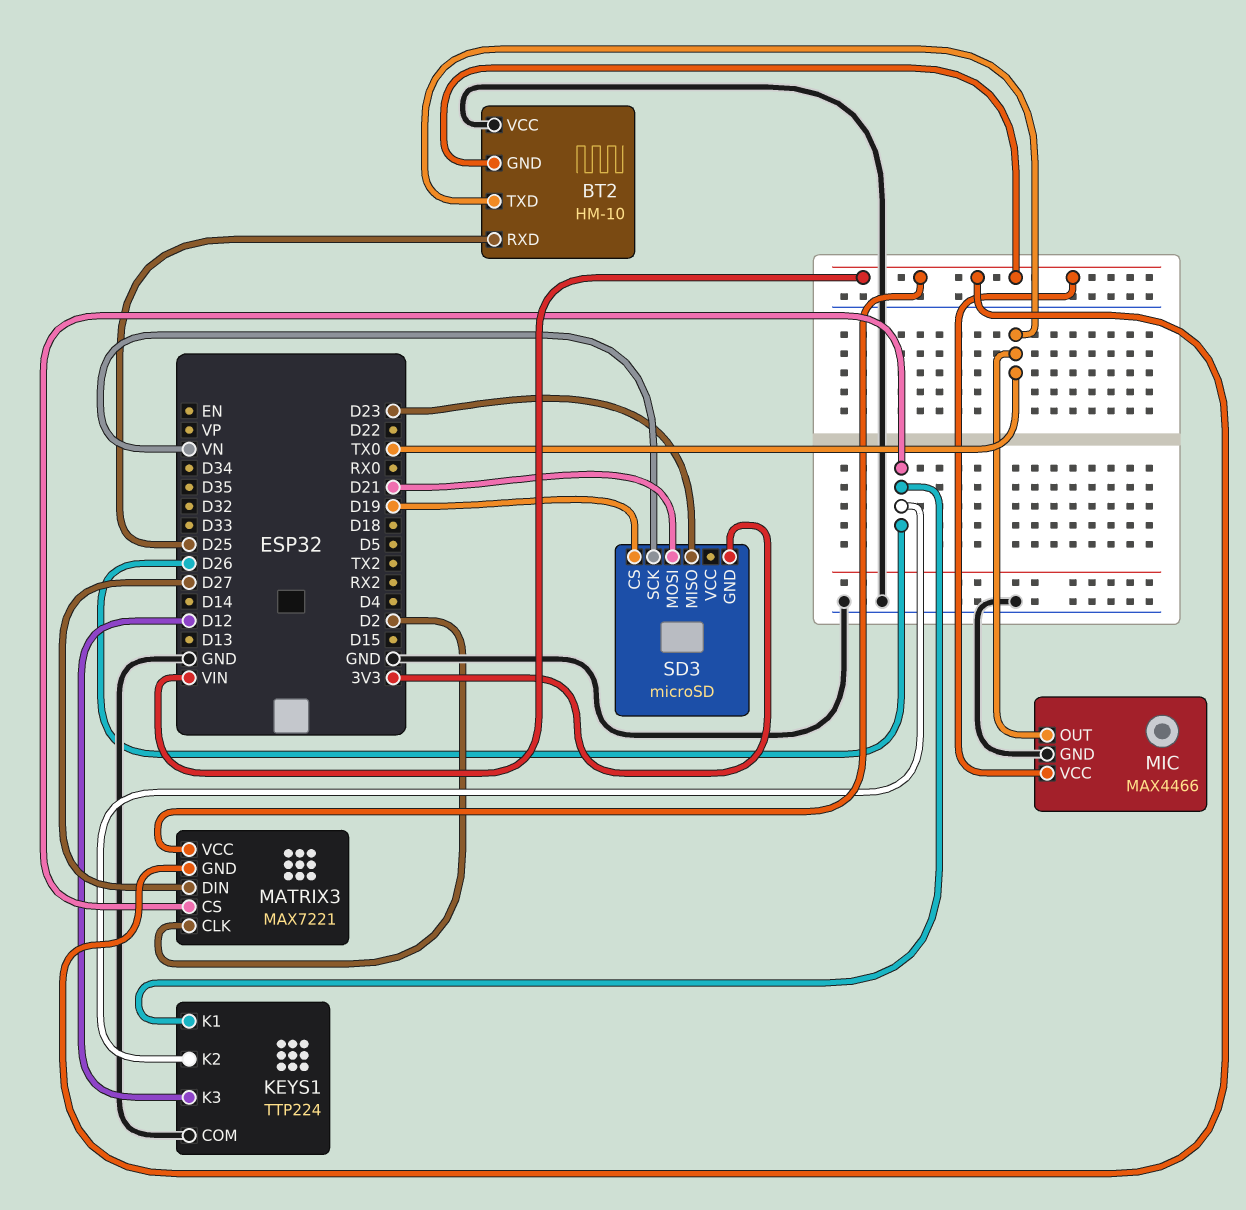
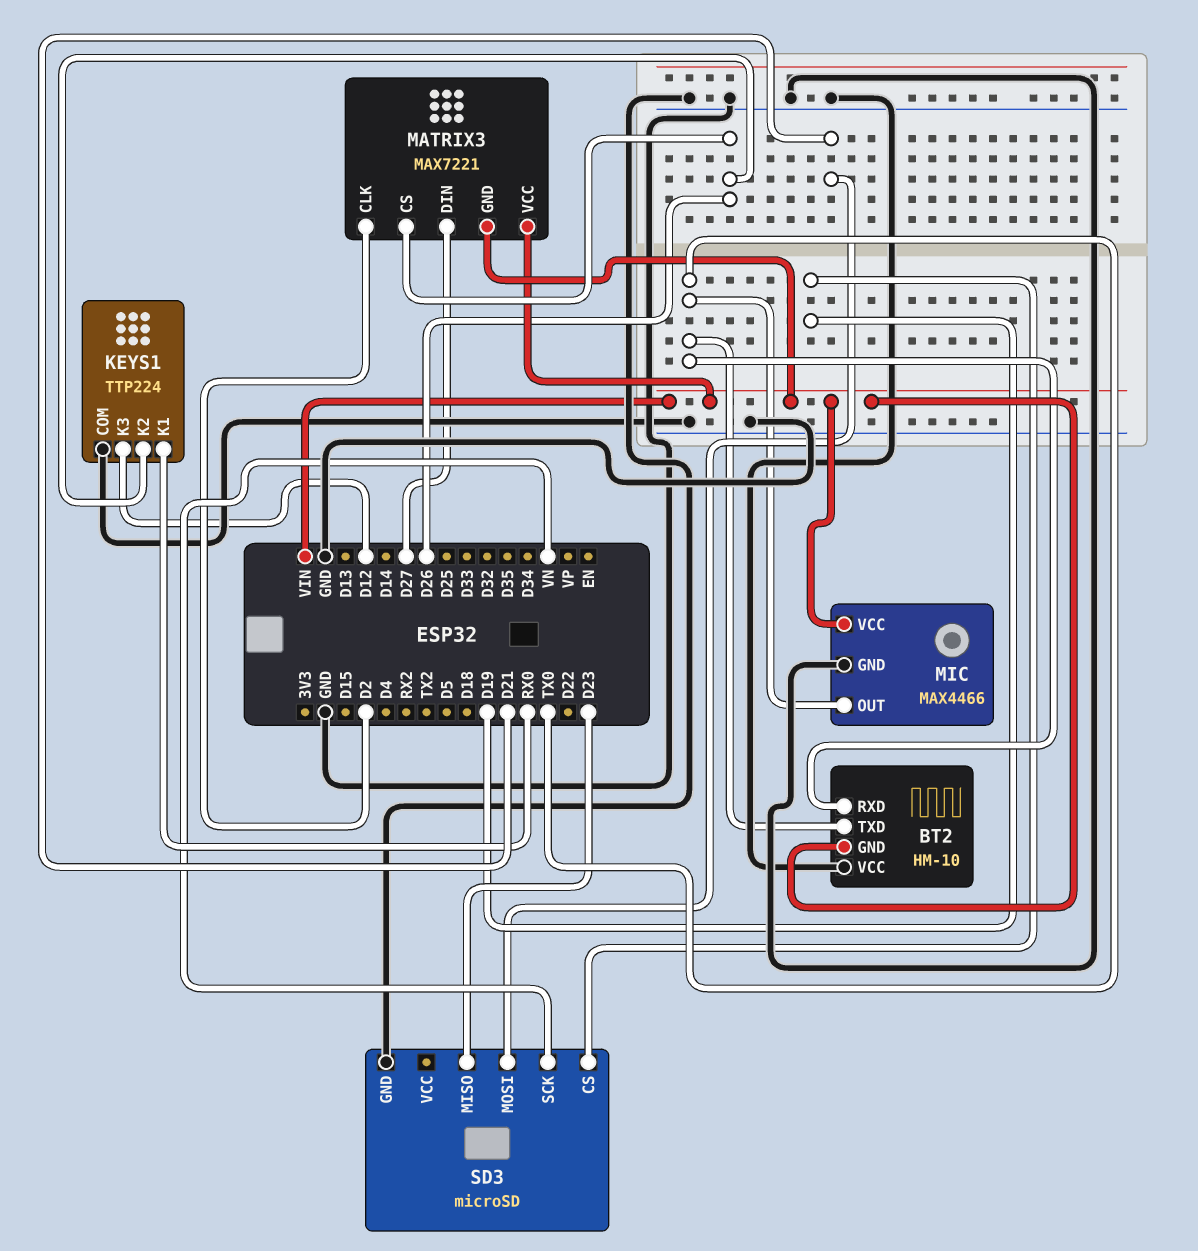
BT2 pin RXD: D25 -> TX0
KEYS1 pin K1: D26 -> RX0
SD3 pin GND: 3V3 -> GND

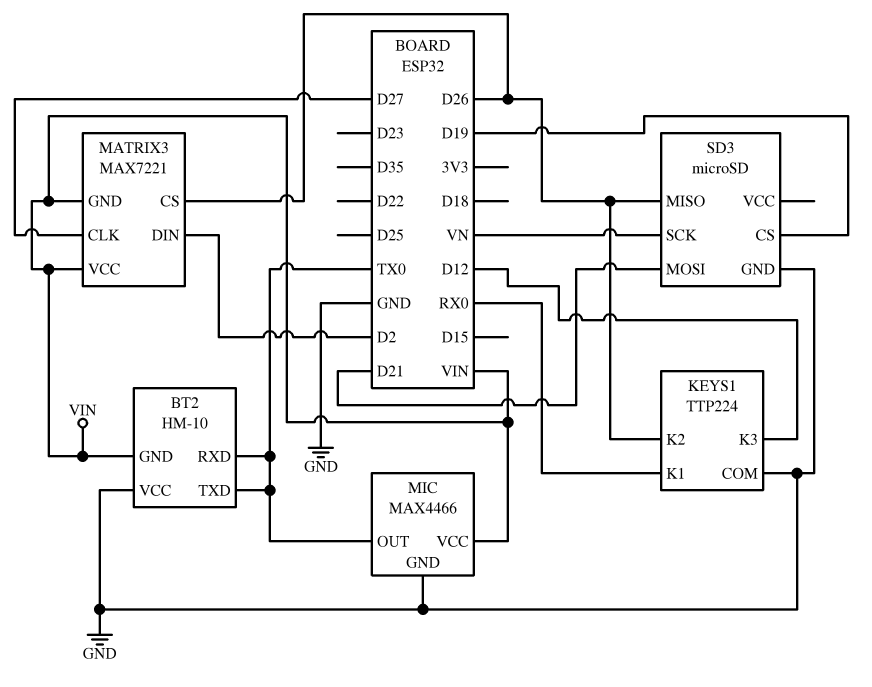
MATRIX3 pin CLK: D2 -> D27
MATRIX3 pin DIN: D27 -> D2
SD3 pin MISO: D23 -> D26

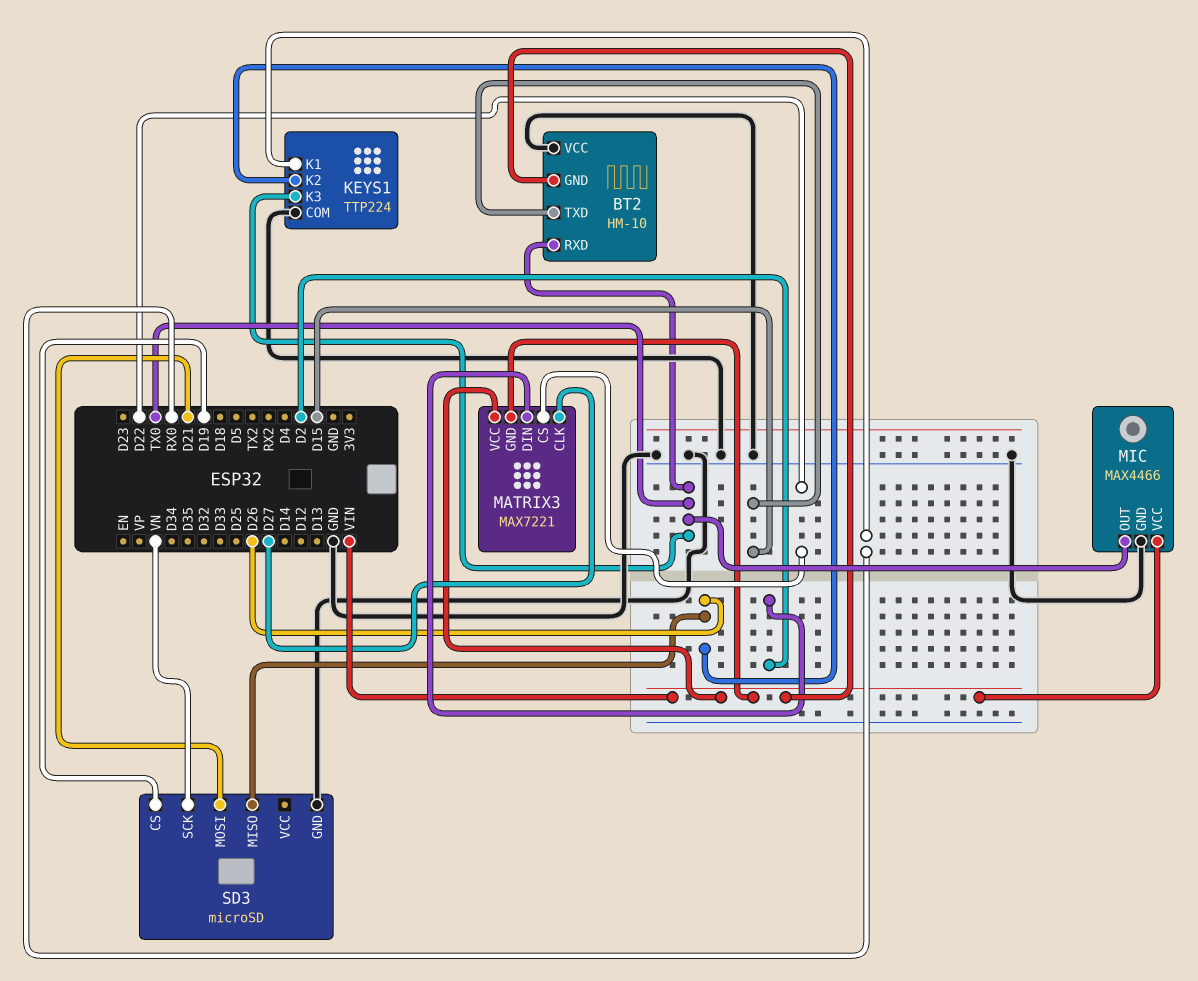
BT2 pin TXD: TX0 -> D15
KEYS1 pin K3: D12 -> TX0
MATRIX3 pin CS: D26 -> D22

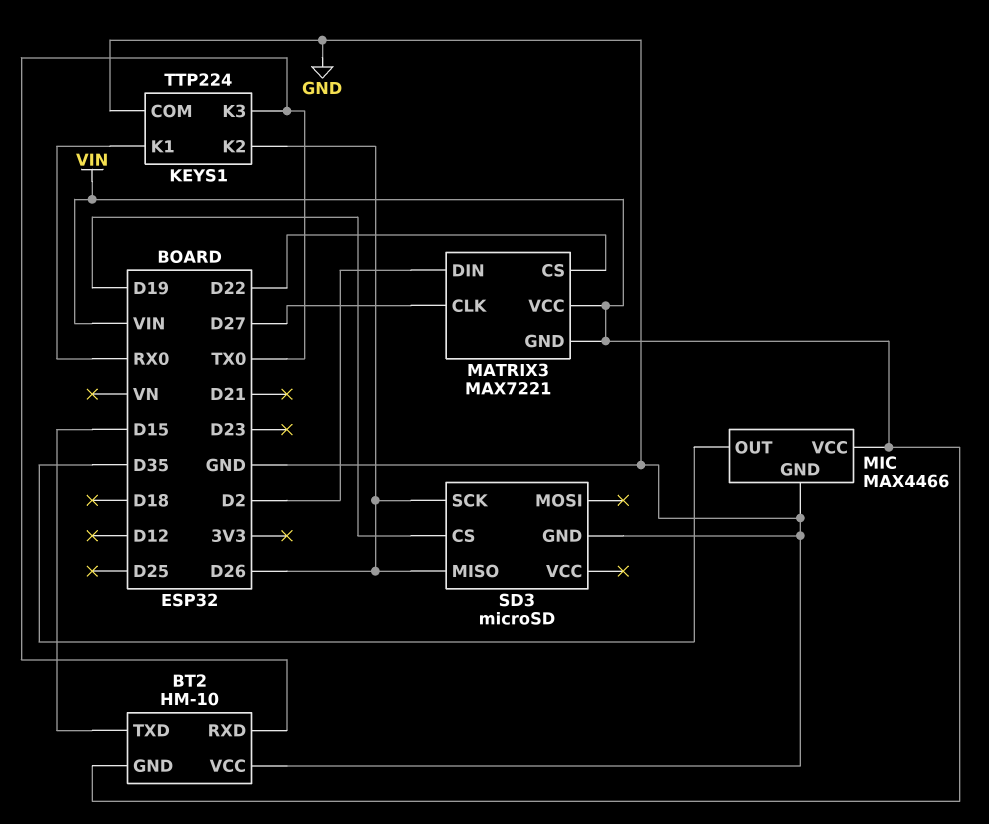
MIC pin OUT: TX0 -> D35
SD3 pin MOSI: D21 -> none
SD3 pin SCK: VN -> D26

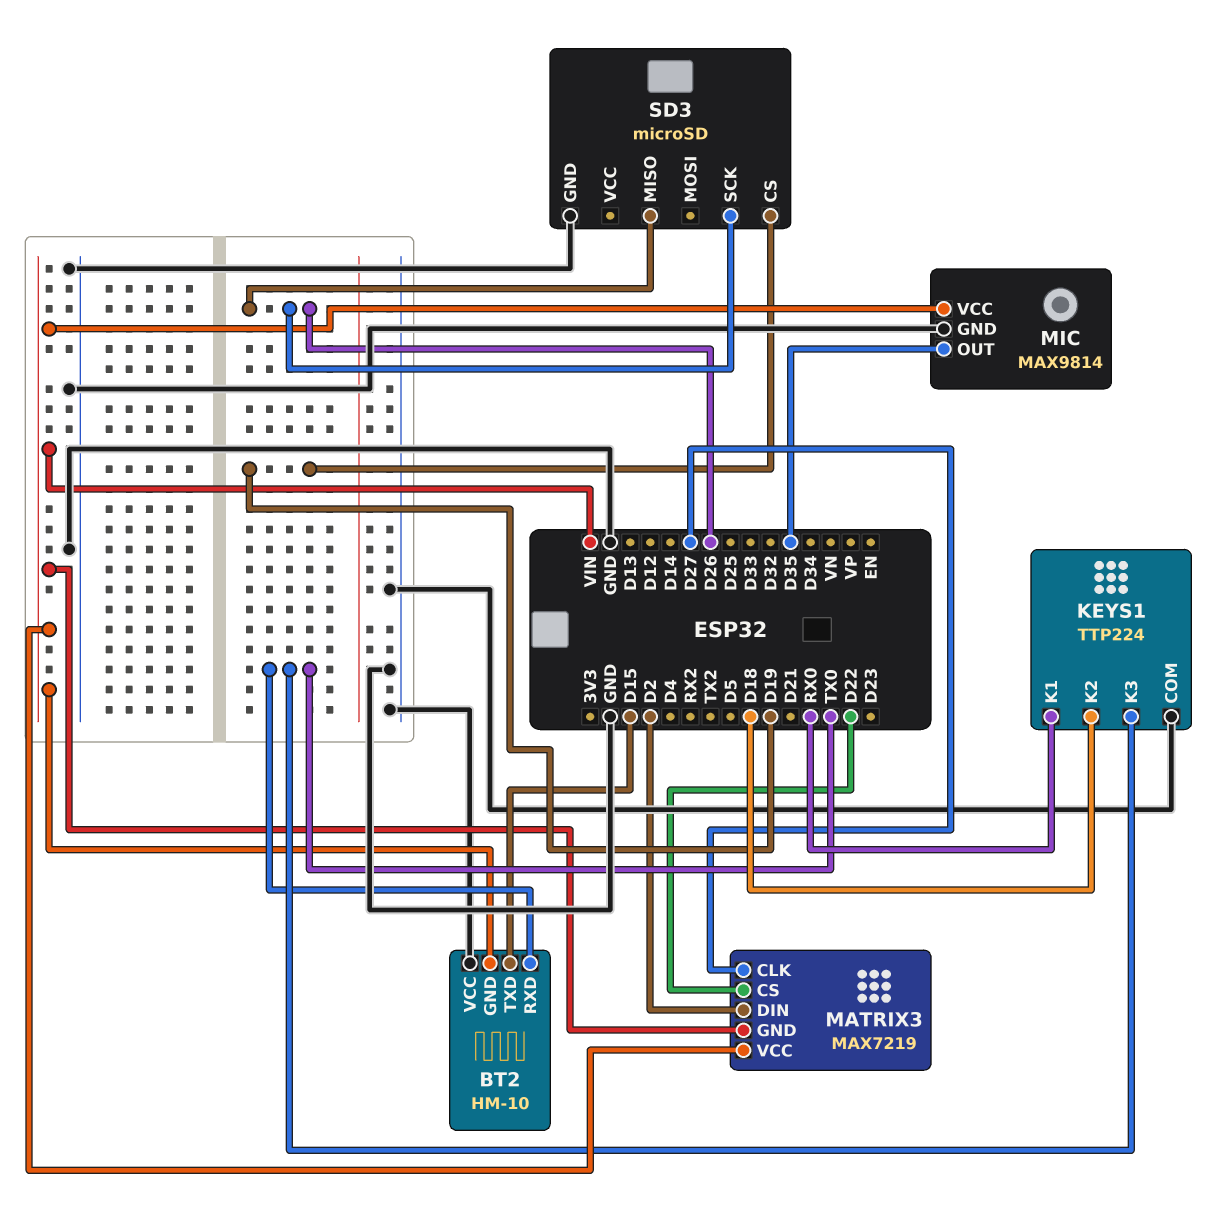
KEYS1 pin K2: D26 -> D18
MATRIX3: MAX7221 -> MAX7219
MIC: MAX4466 -> MAX9814

